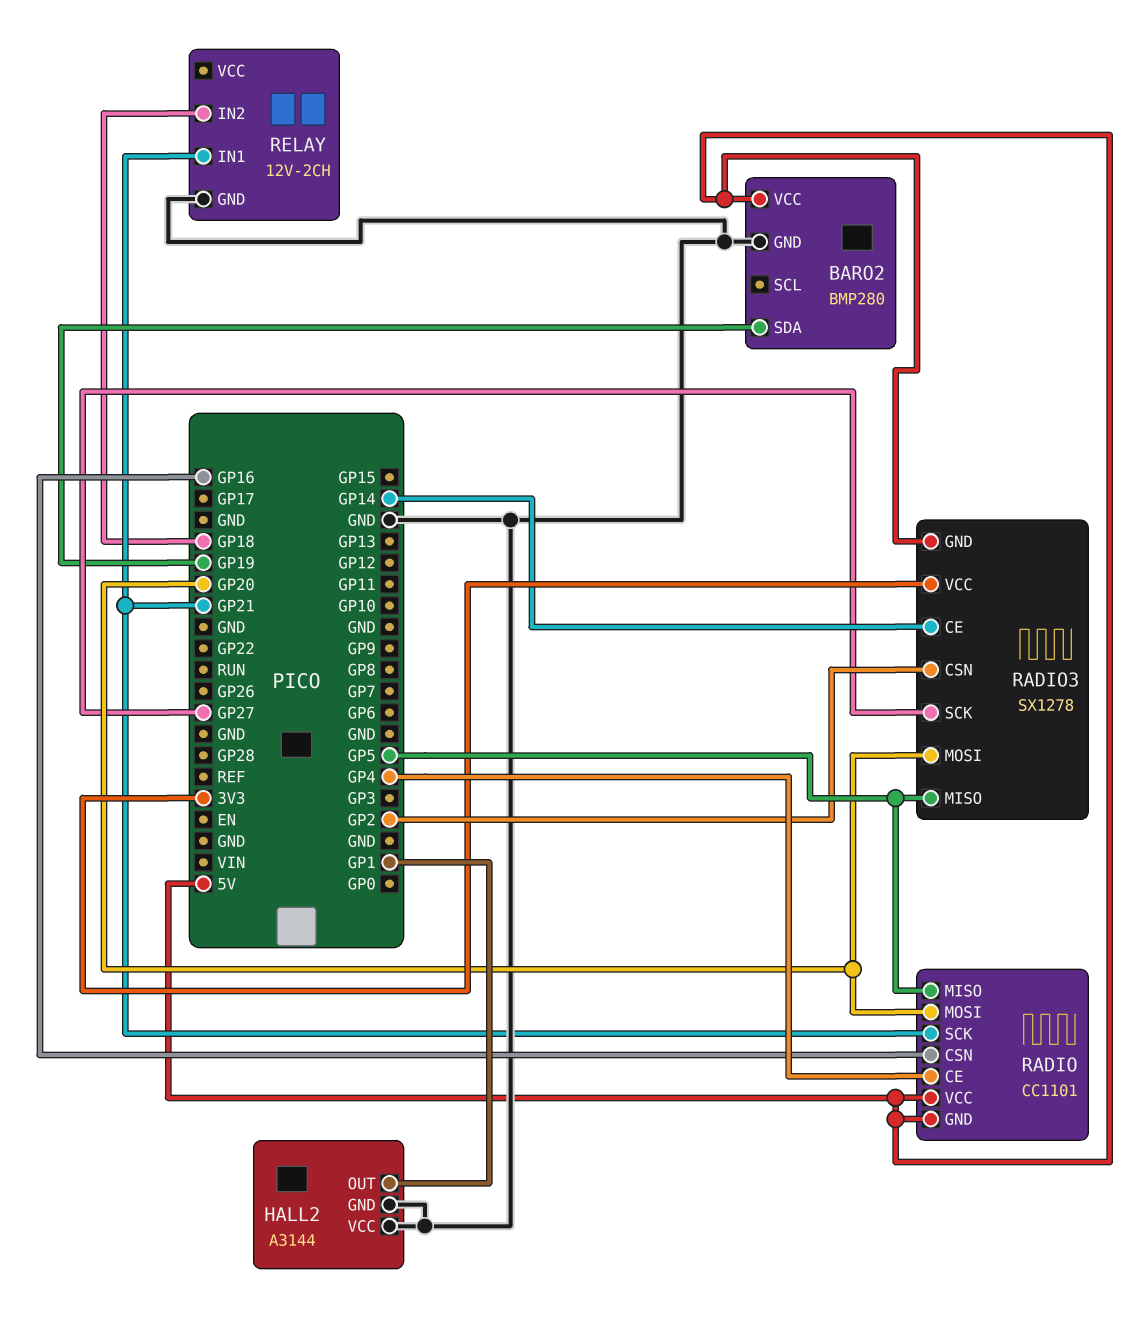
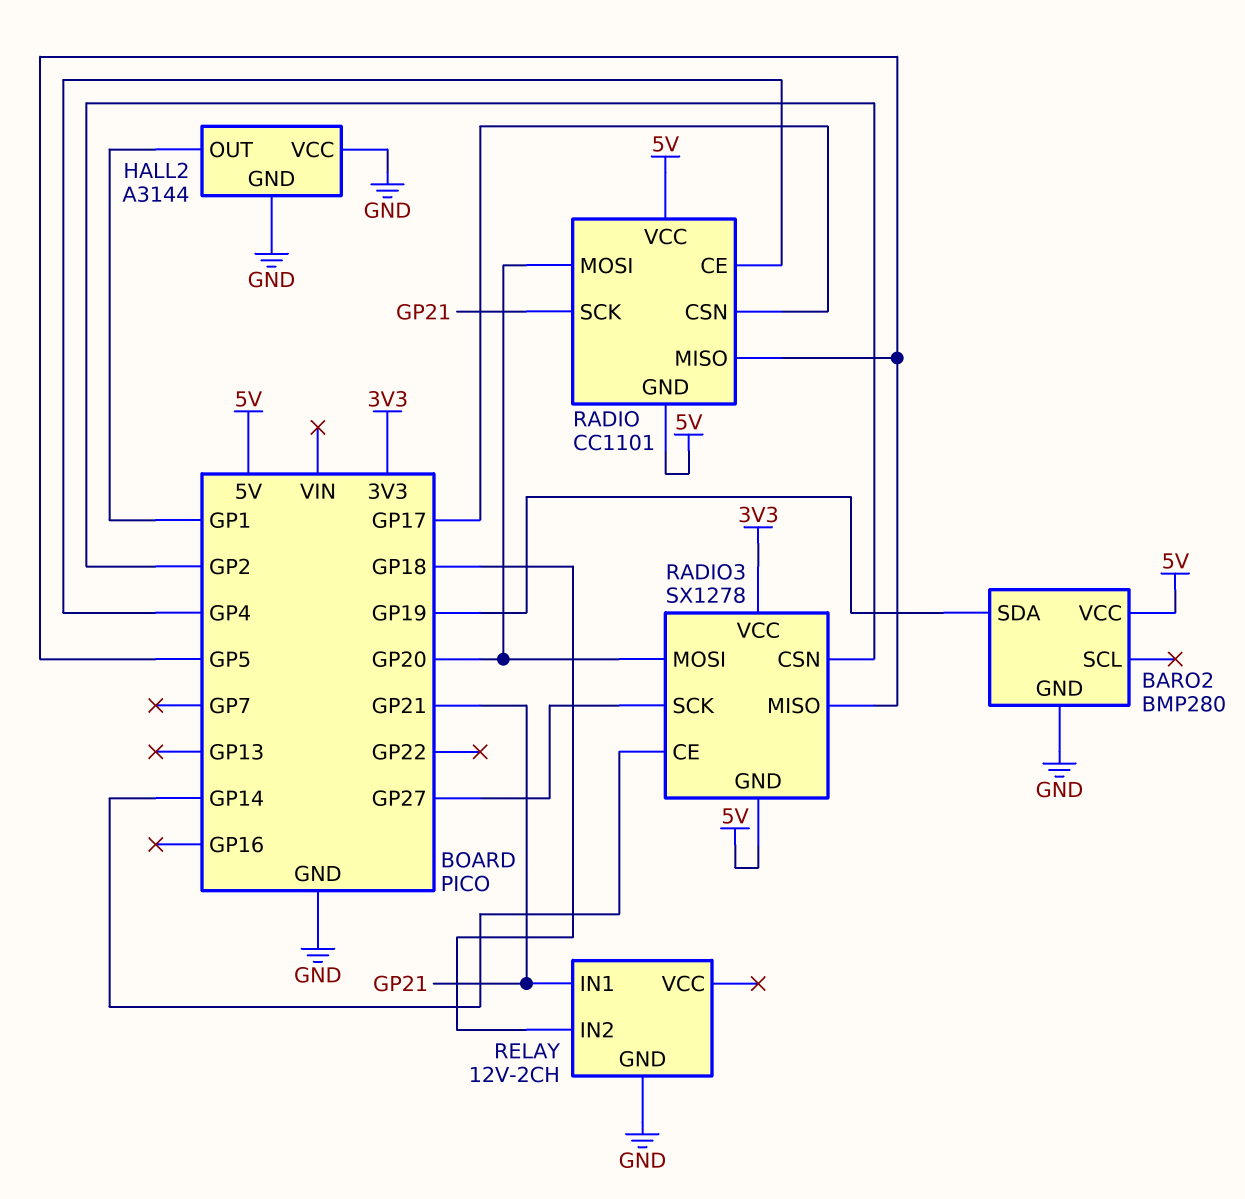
RADIO pin CSN: GP16 -> GP17

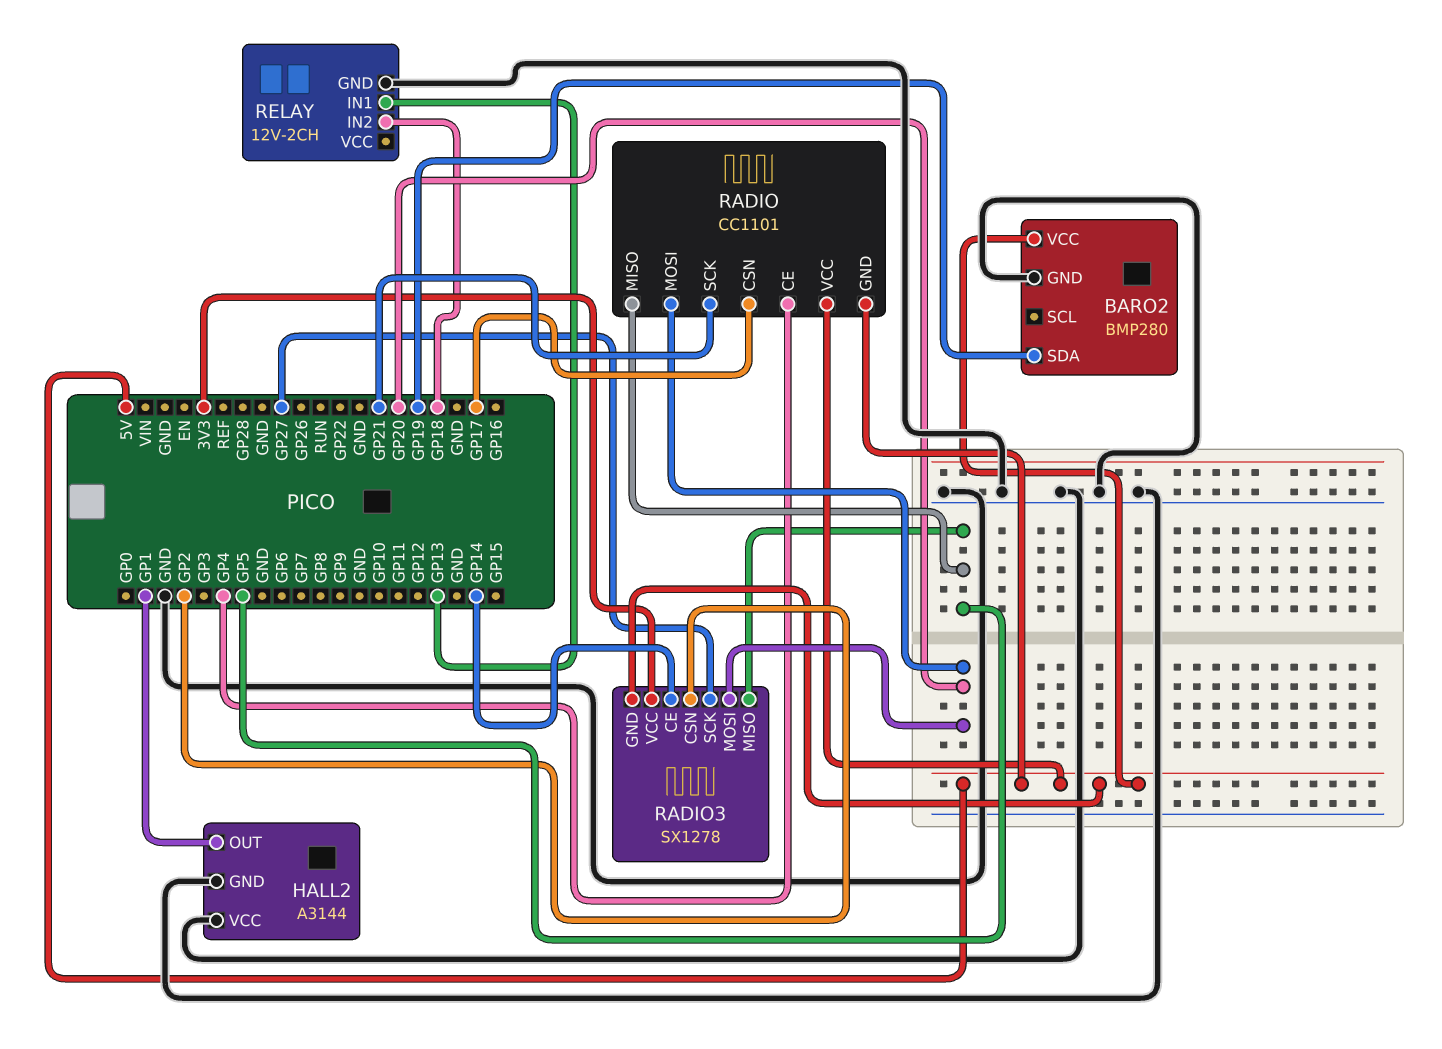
RELAY pin IN1: GP21 -> GP13

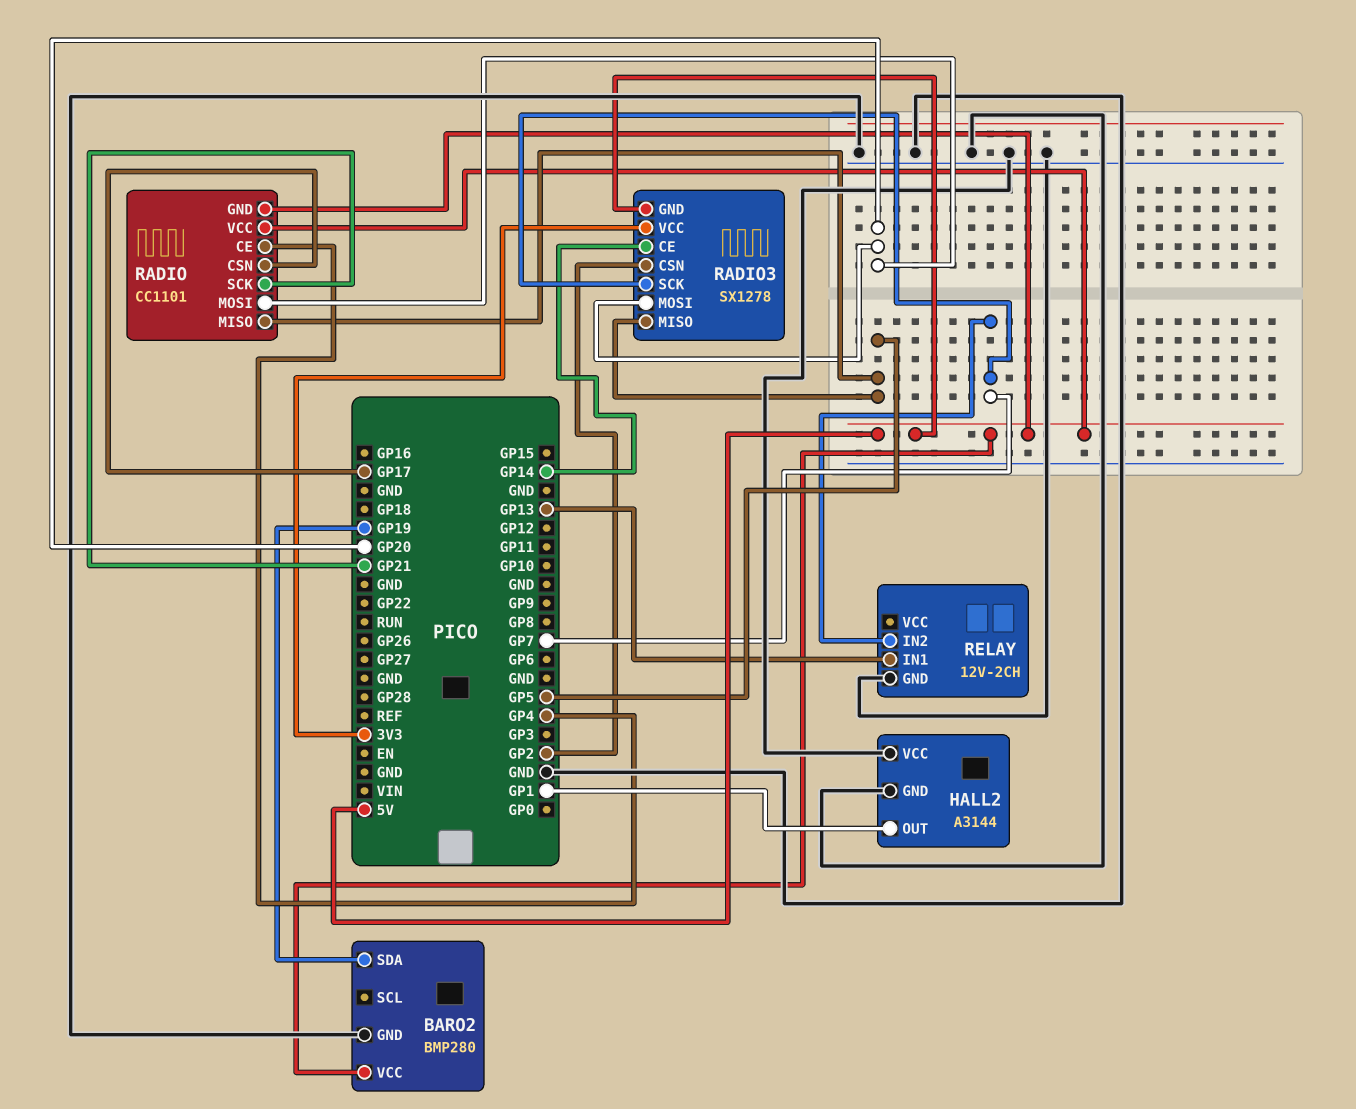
RADIO3 pin SCK: GP27 -> GP7
RELAY pin IN2: GP18 -> GP7

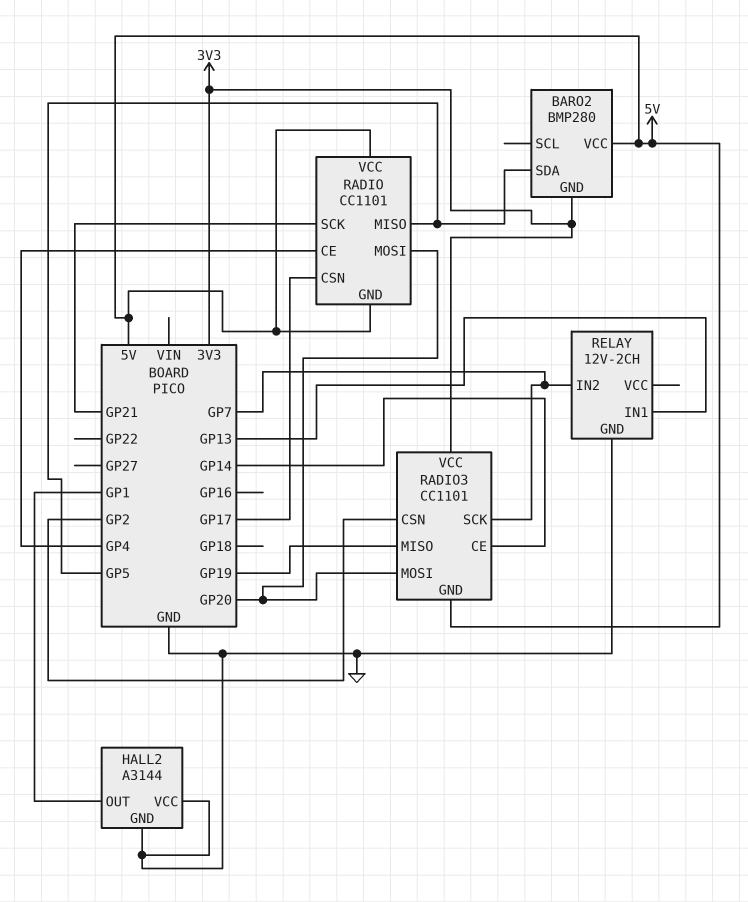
BARO2 pin GND: GND -> 3V3
BARO2 pin SDA: GP19 -> GP5
RADIO3: SX1278 -> CC1101
RADIO3 pin MISO: GP5 -> GP19

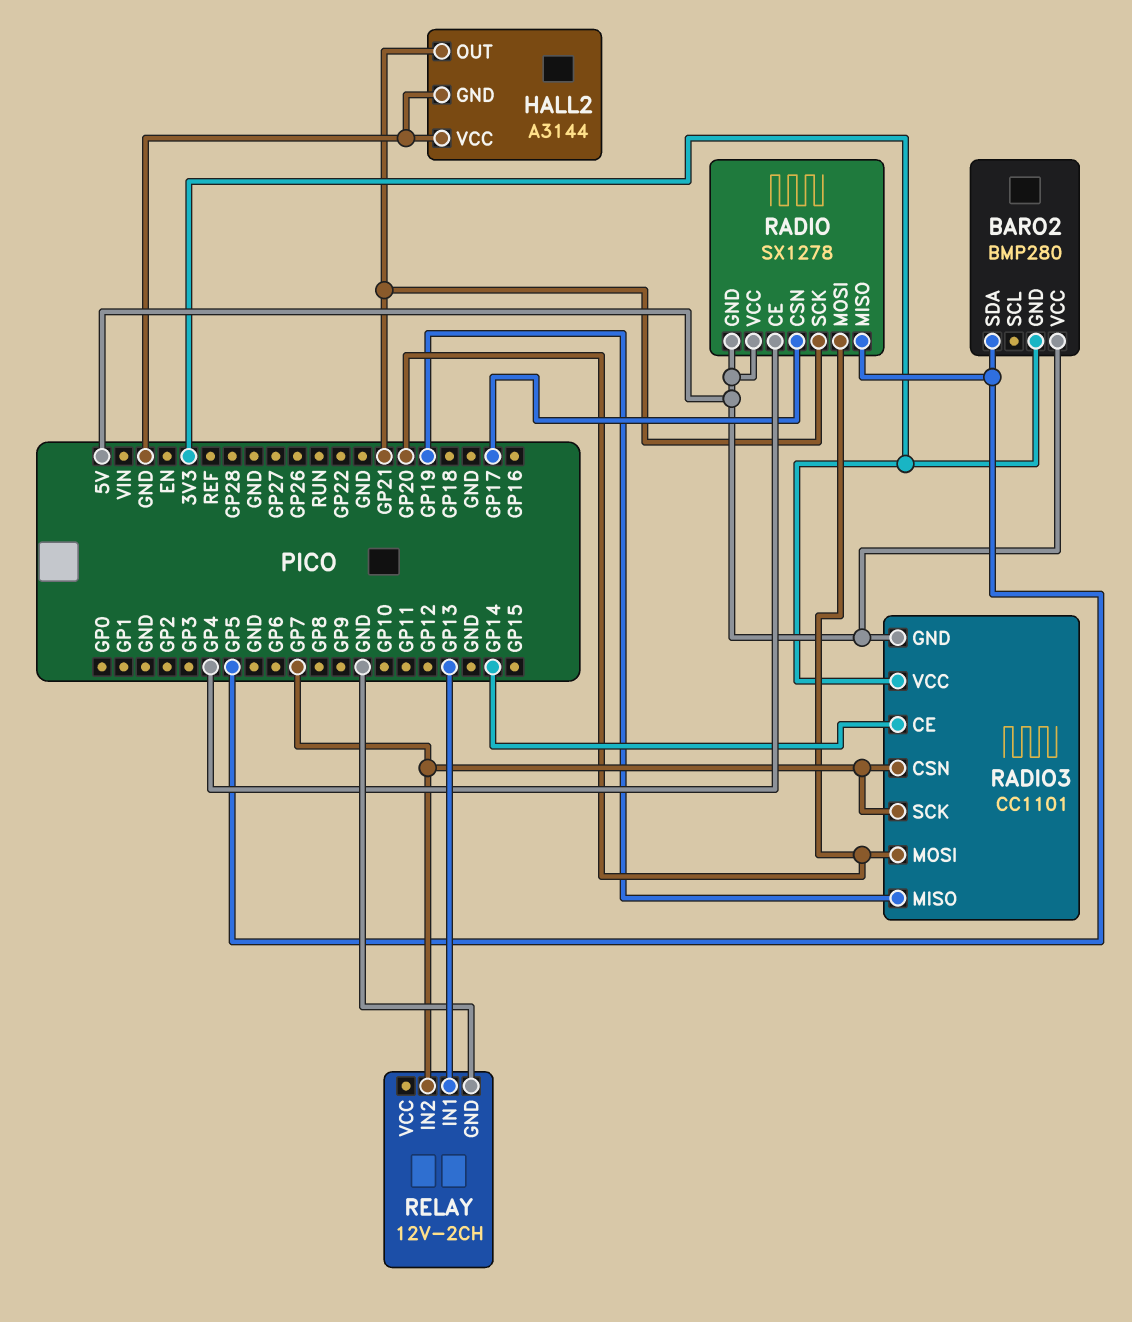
HALL2 pin OUT: GP1 -> GP21
RADIO: CC1101 -> SX1278
RADIO3 pin CSN: GP2 -> GP7

